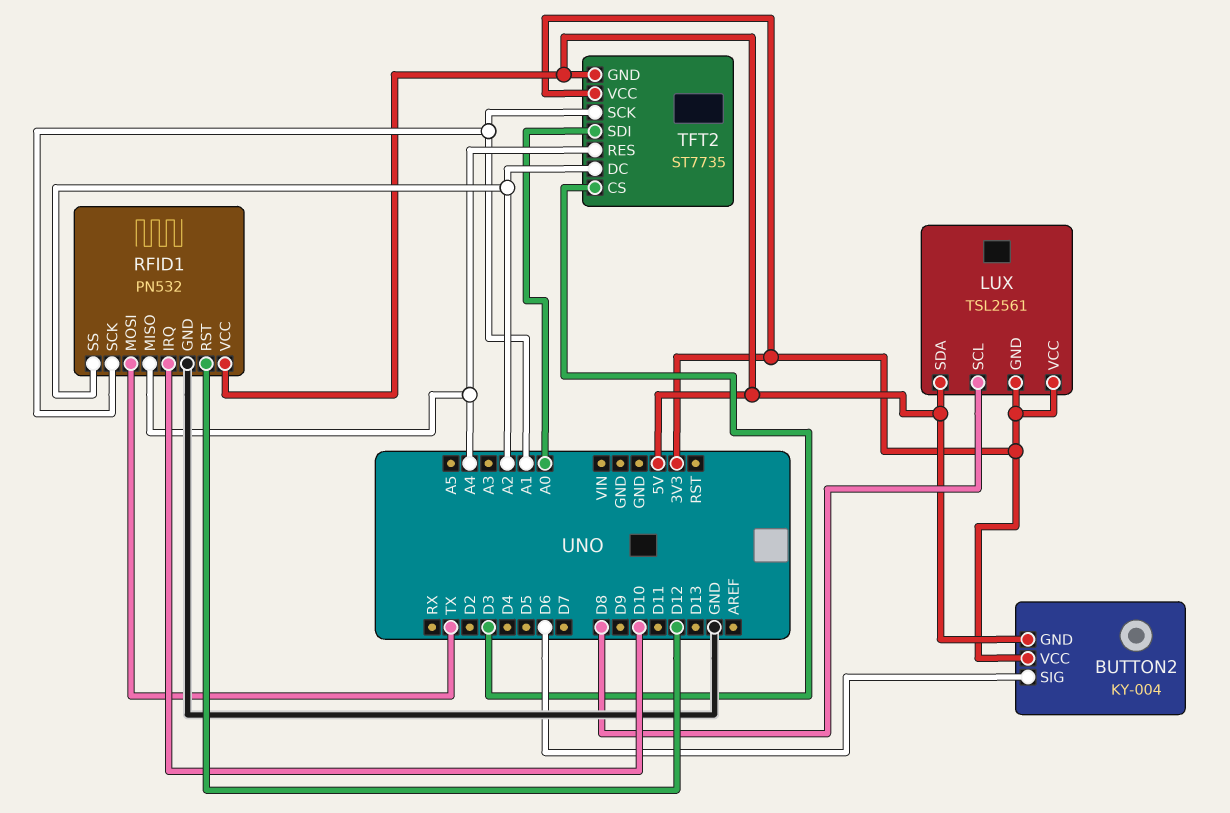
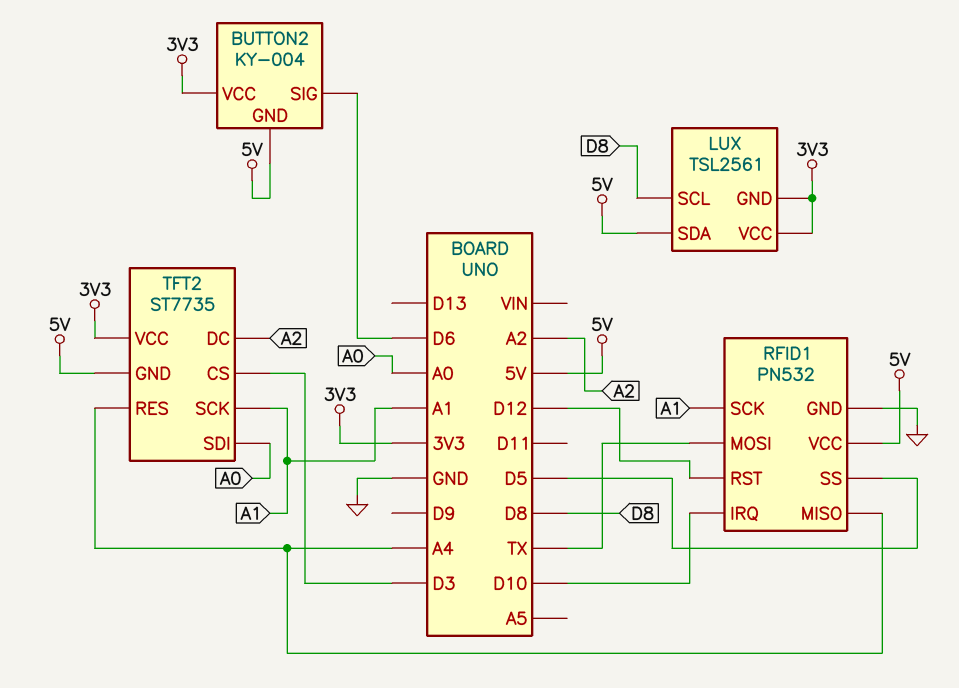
RFID1 pin SS: A2 -> D5

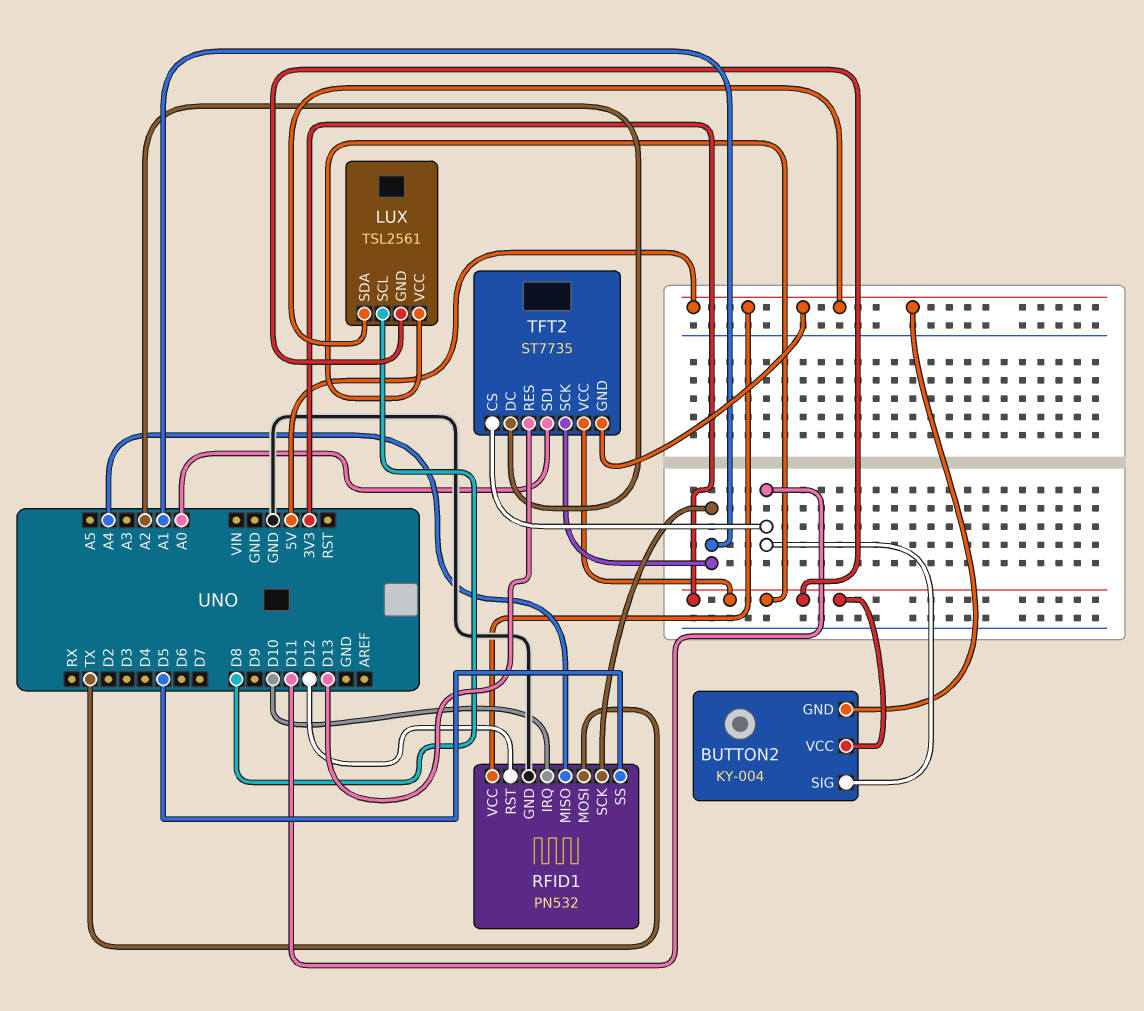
BUTTON2 pin SIG: D6 -> D11
TFT2 pin CS: D3 -> D11
TFT2 pin RES: A4 -> D13

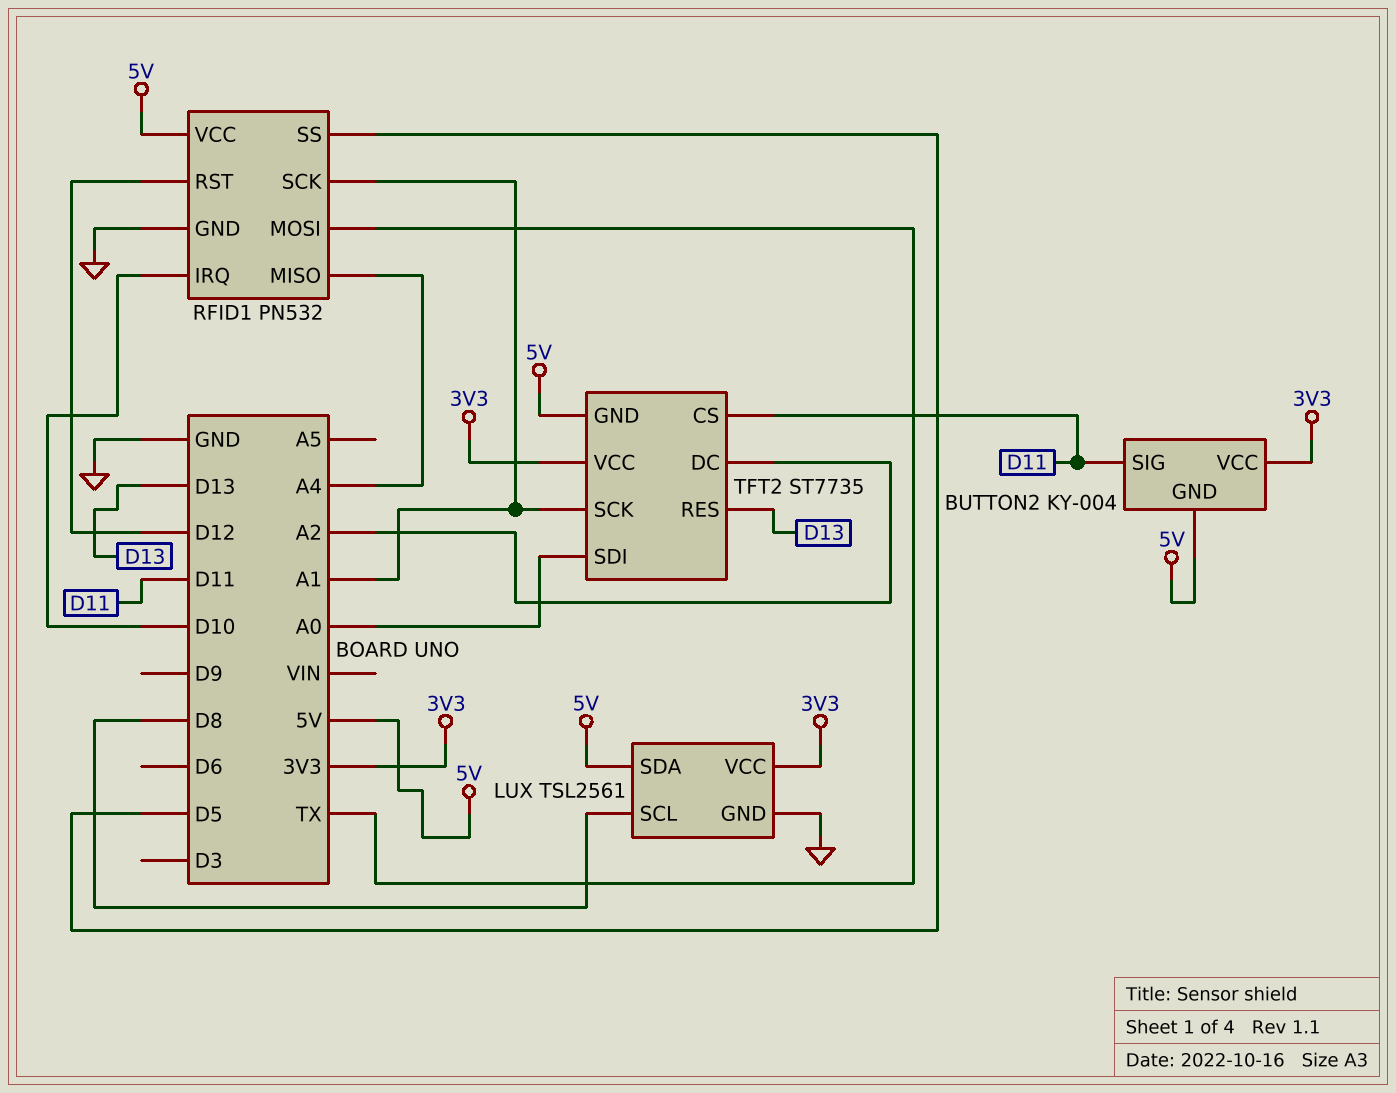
LUX pin GND: 3V3 -> GND

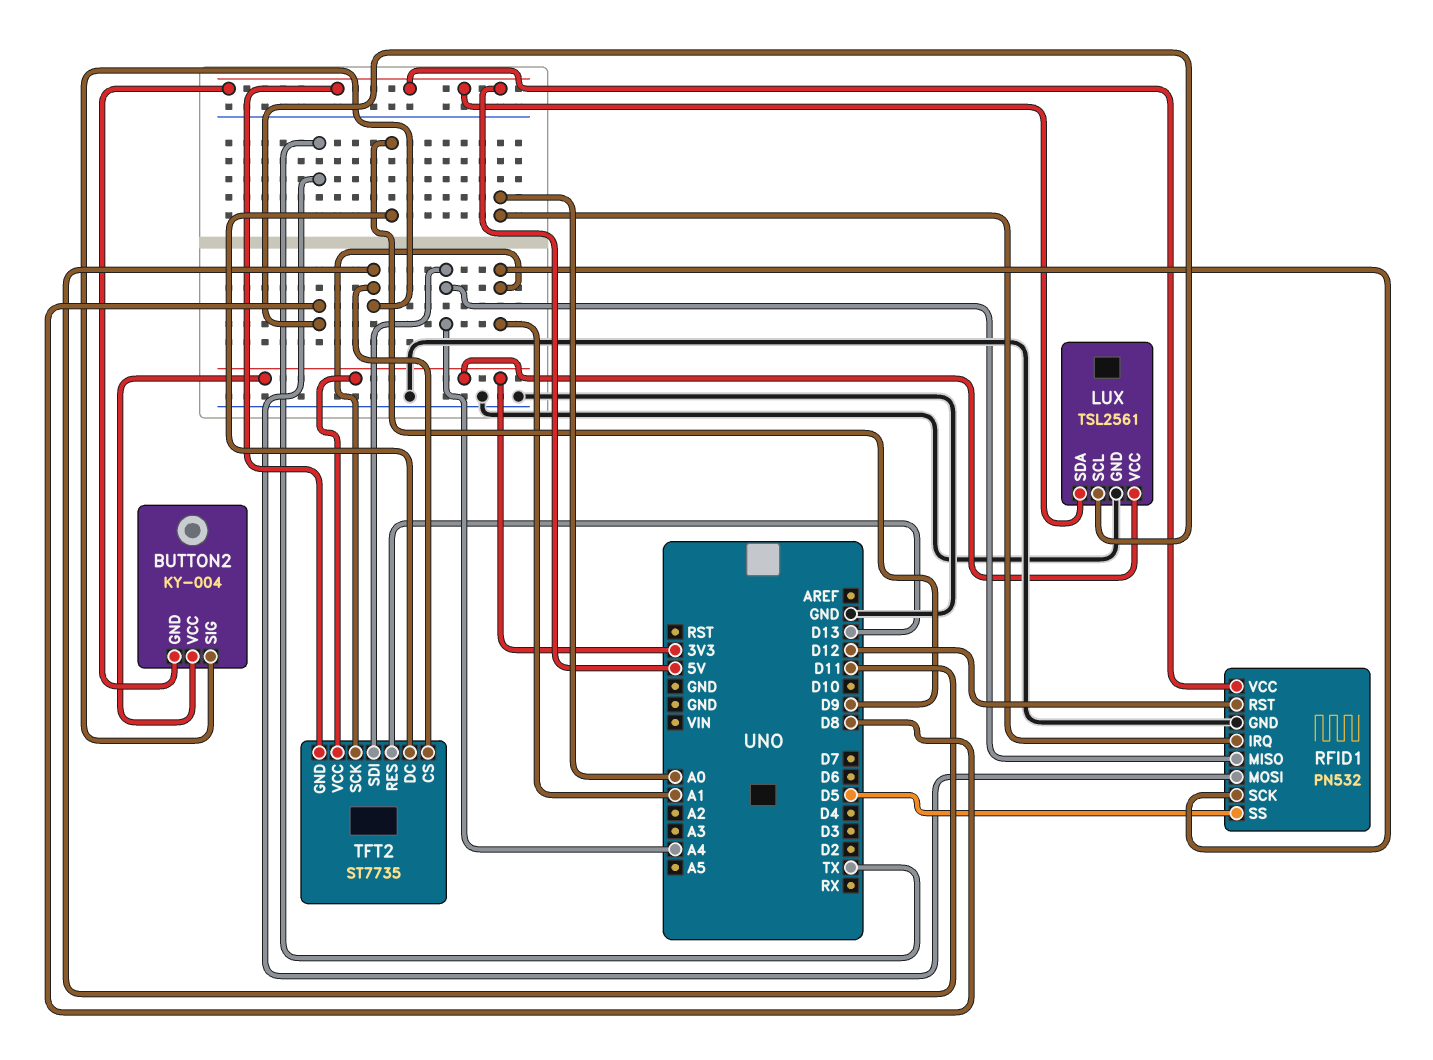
RFID1 pin IRQ: D10 -> A0
TFT2 pin DC: A2 -> D9
TFT2 pin SDI: A0 -> A4

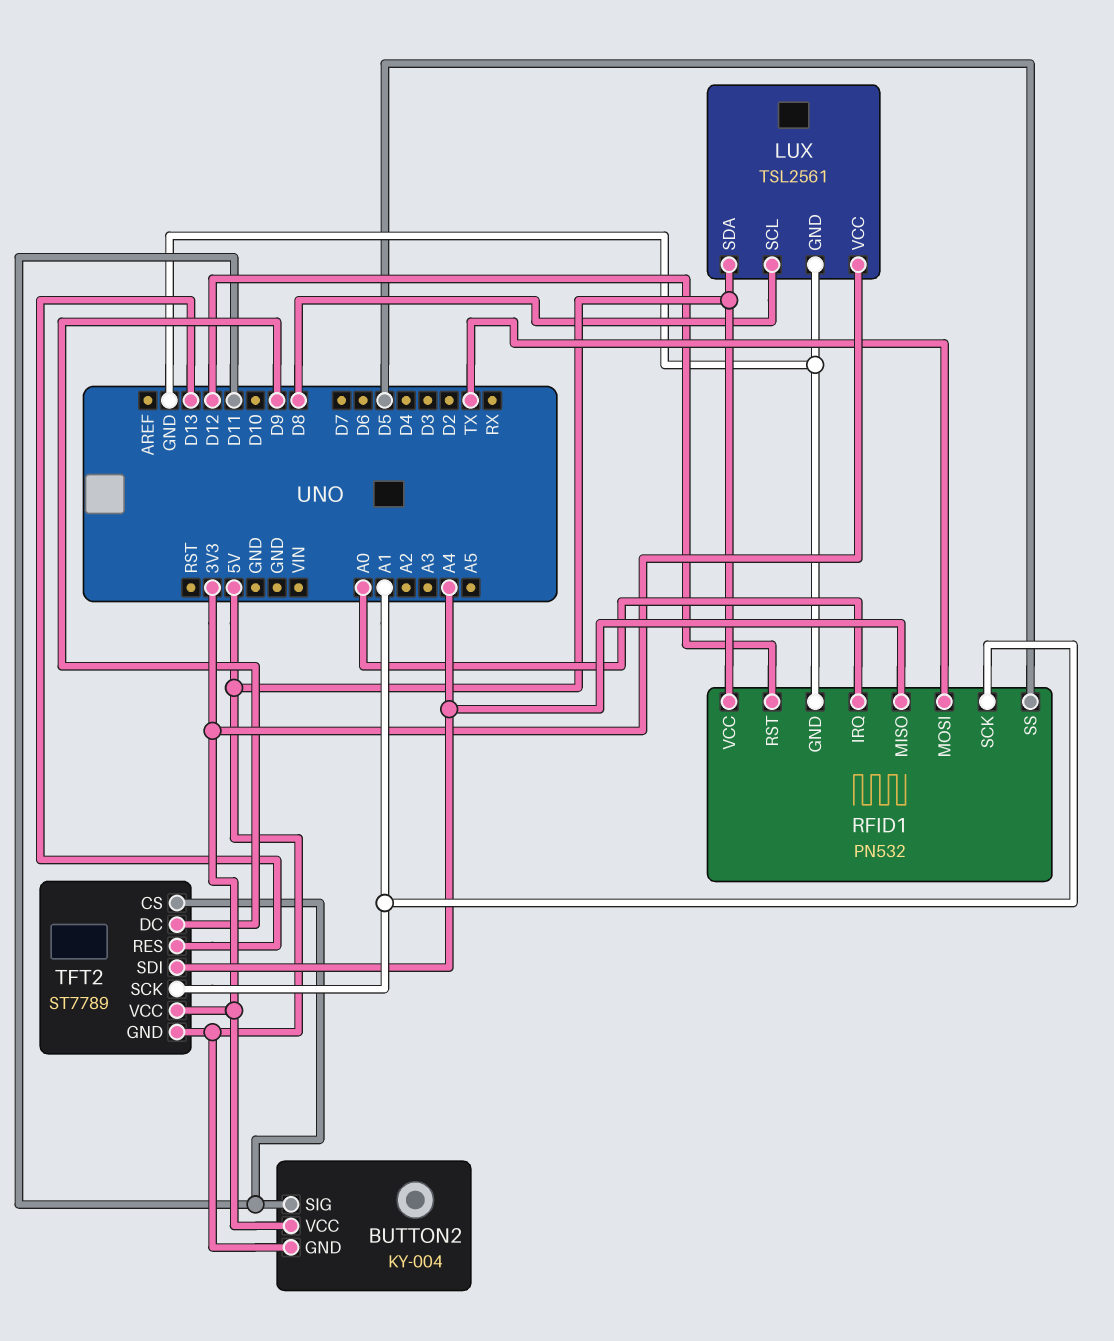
TFT2: ST7735 -> ST7789

